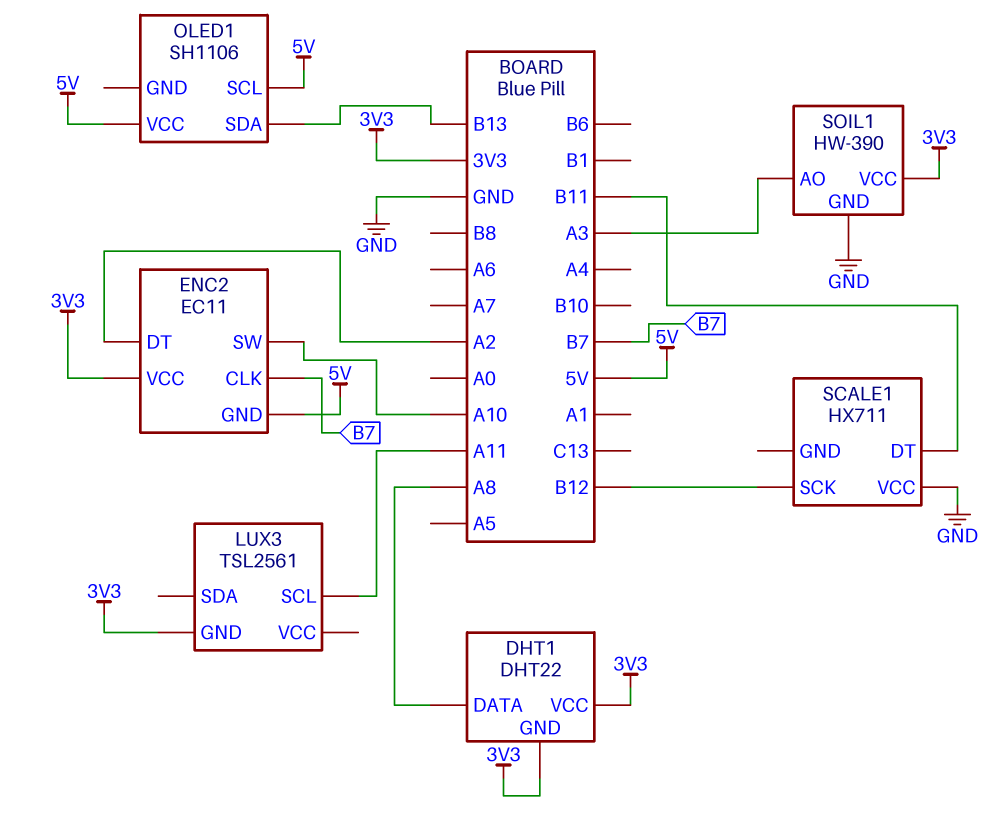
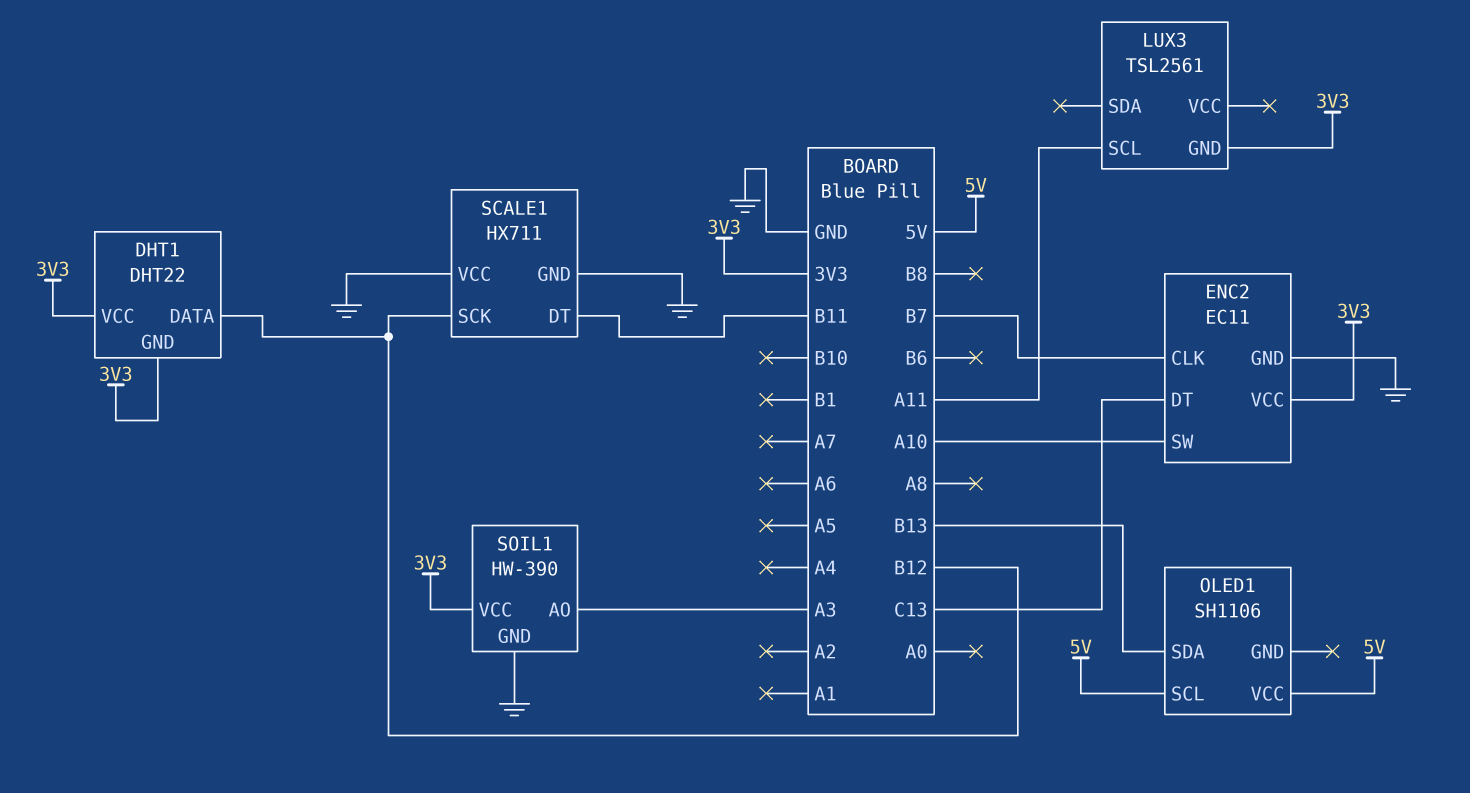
DHT1 pin DATA: A8 -> B12
ENC2 pin DT: A2 -> C13
ENC2 pin GND: 5V -> GND
SCALE1 pin GND: none -> GND

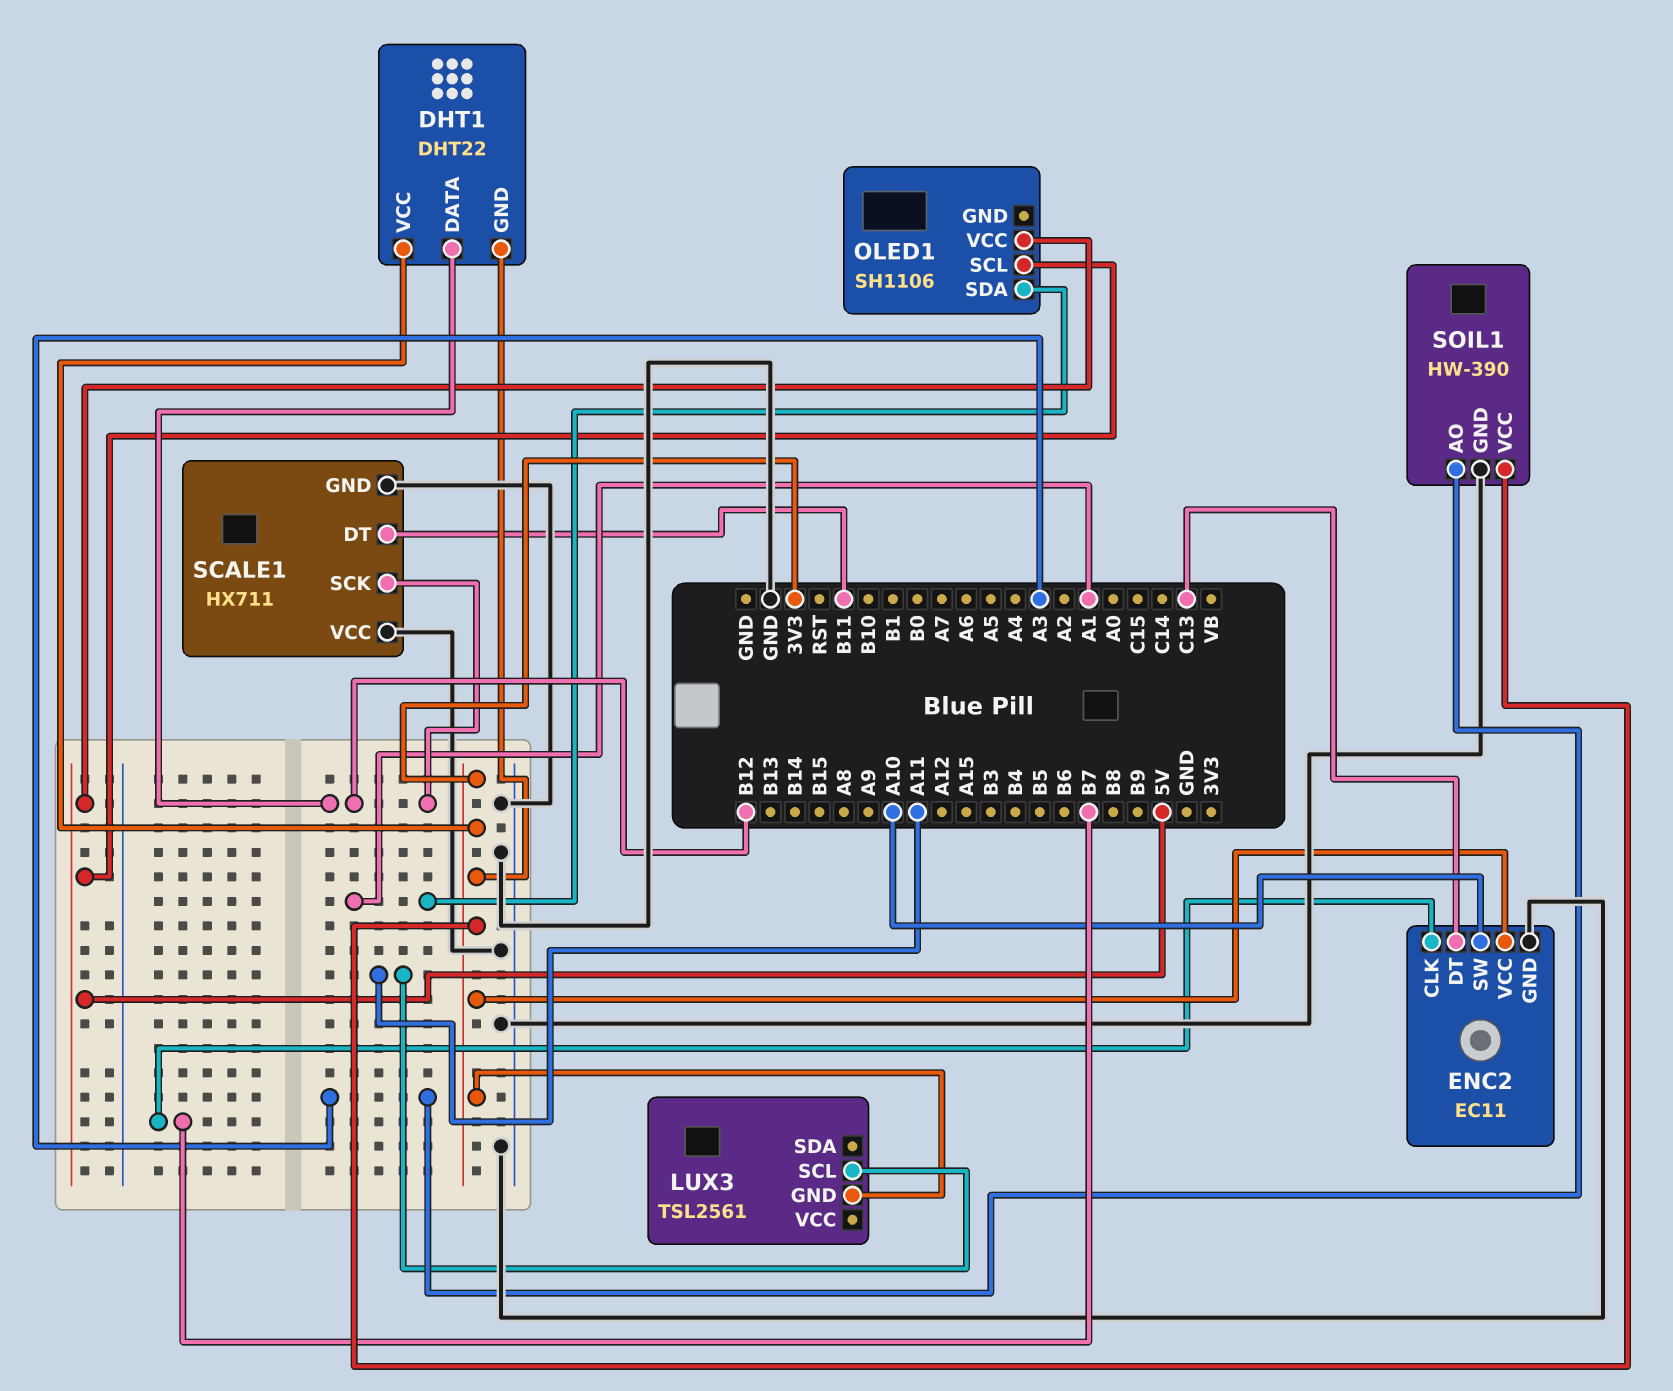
OLED1 pin SDA: B13 -> A1

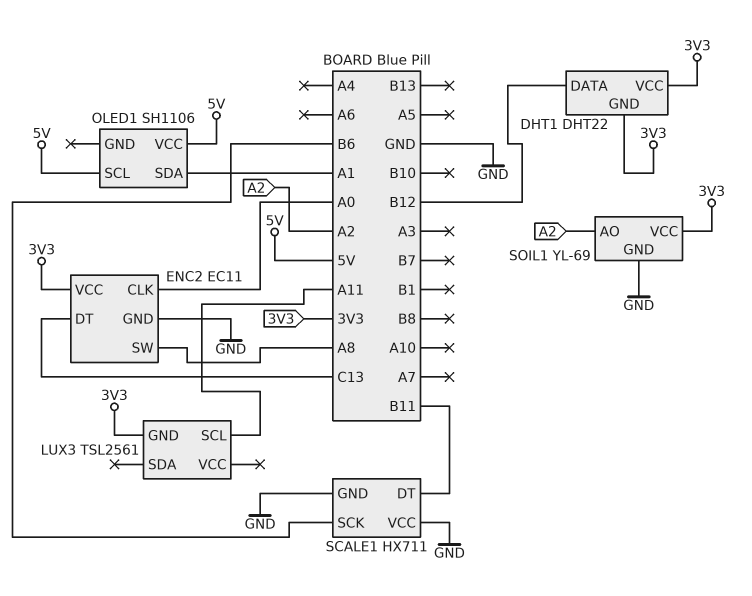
ENC2 pin CLK: B7 -> A0
ENC2 pin SW: A10 -> A8
SCALE1 pin SCK: B12 -> B6
SOIL1: HW-390 -> YL-69
SOIL1 pin AO: A3 -> A2

